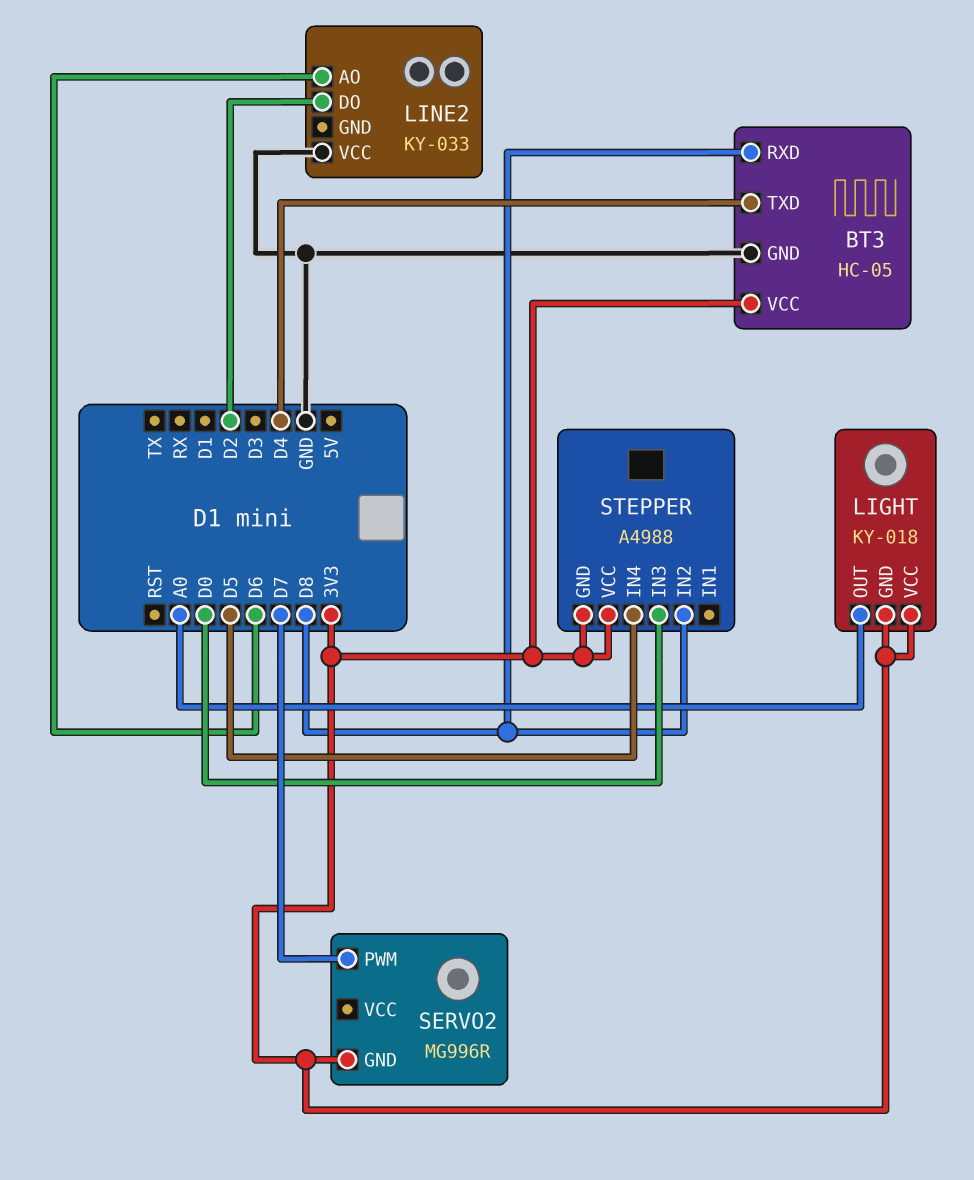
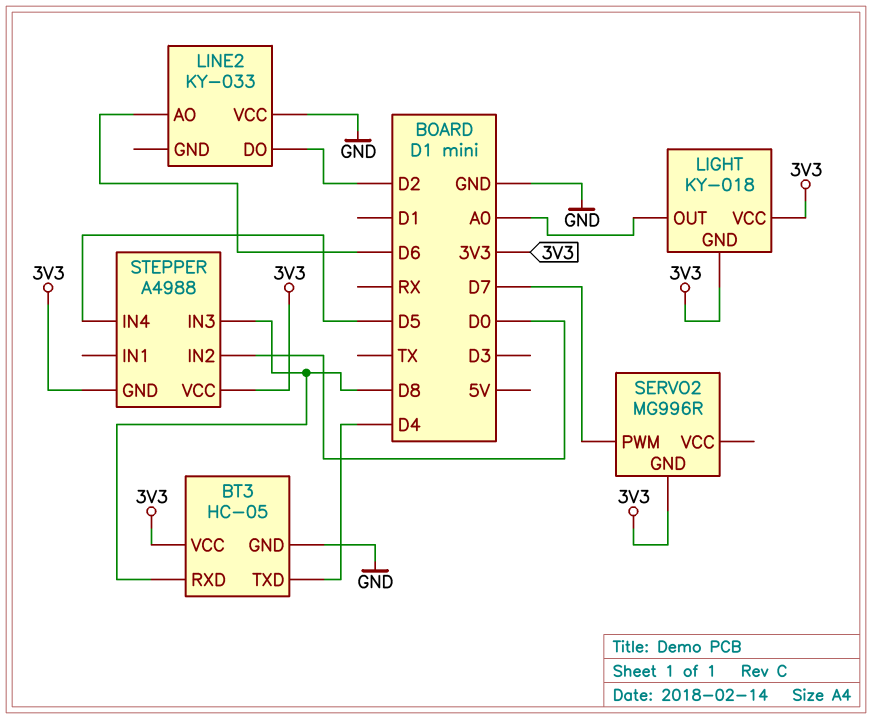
STEPPER pin IN2: D8 -> D0
STEPPER pin IN3: D0 -> D8

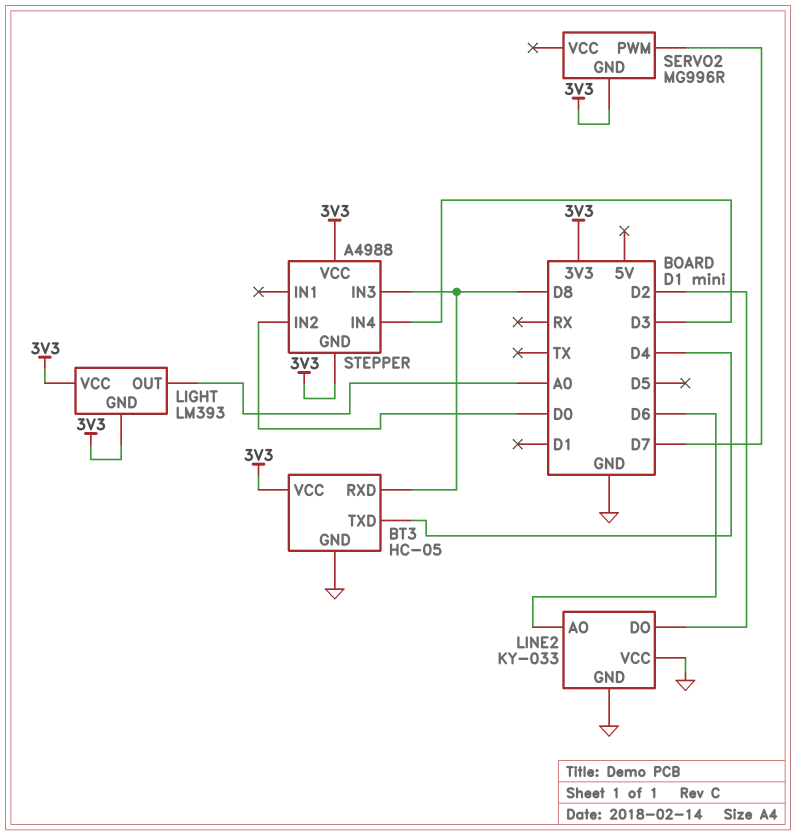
LIGHT: KY-018 -> LM393
LINE2 pin GND: none -> GND
STEPPER pin IN4: D5 -> D3

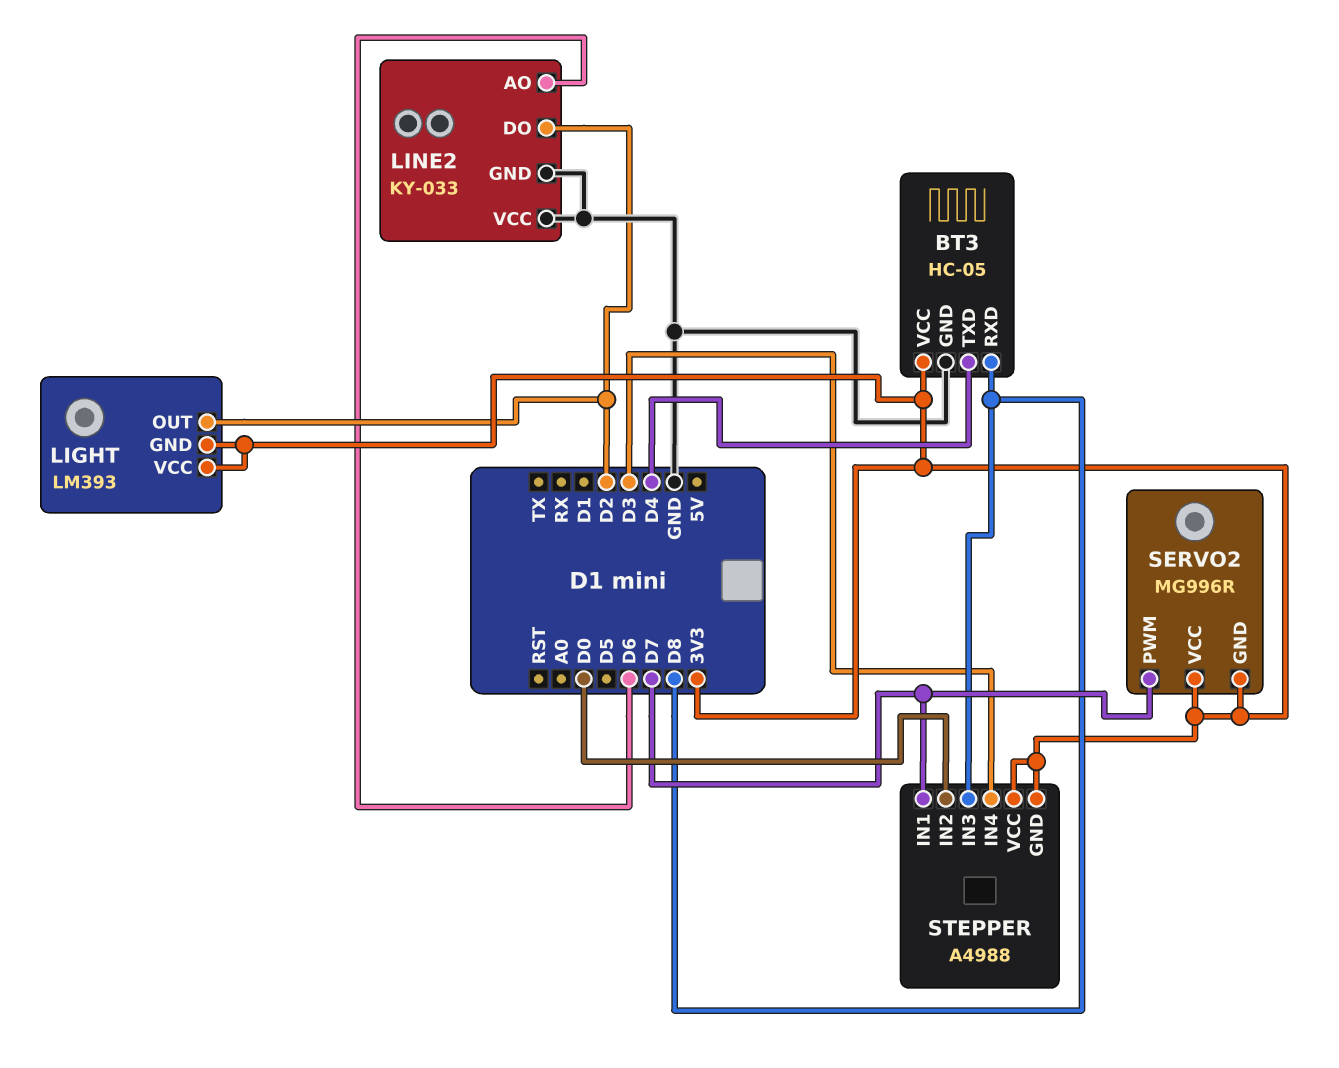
LIGHT pin OUT: A0 -> D2
SERVO2 pin VCC: none -> 3V3
STEPPER pin IN1: none -> D7

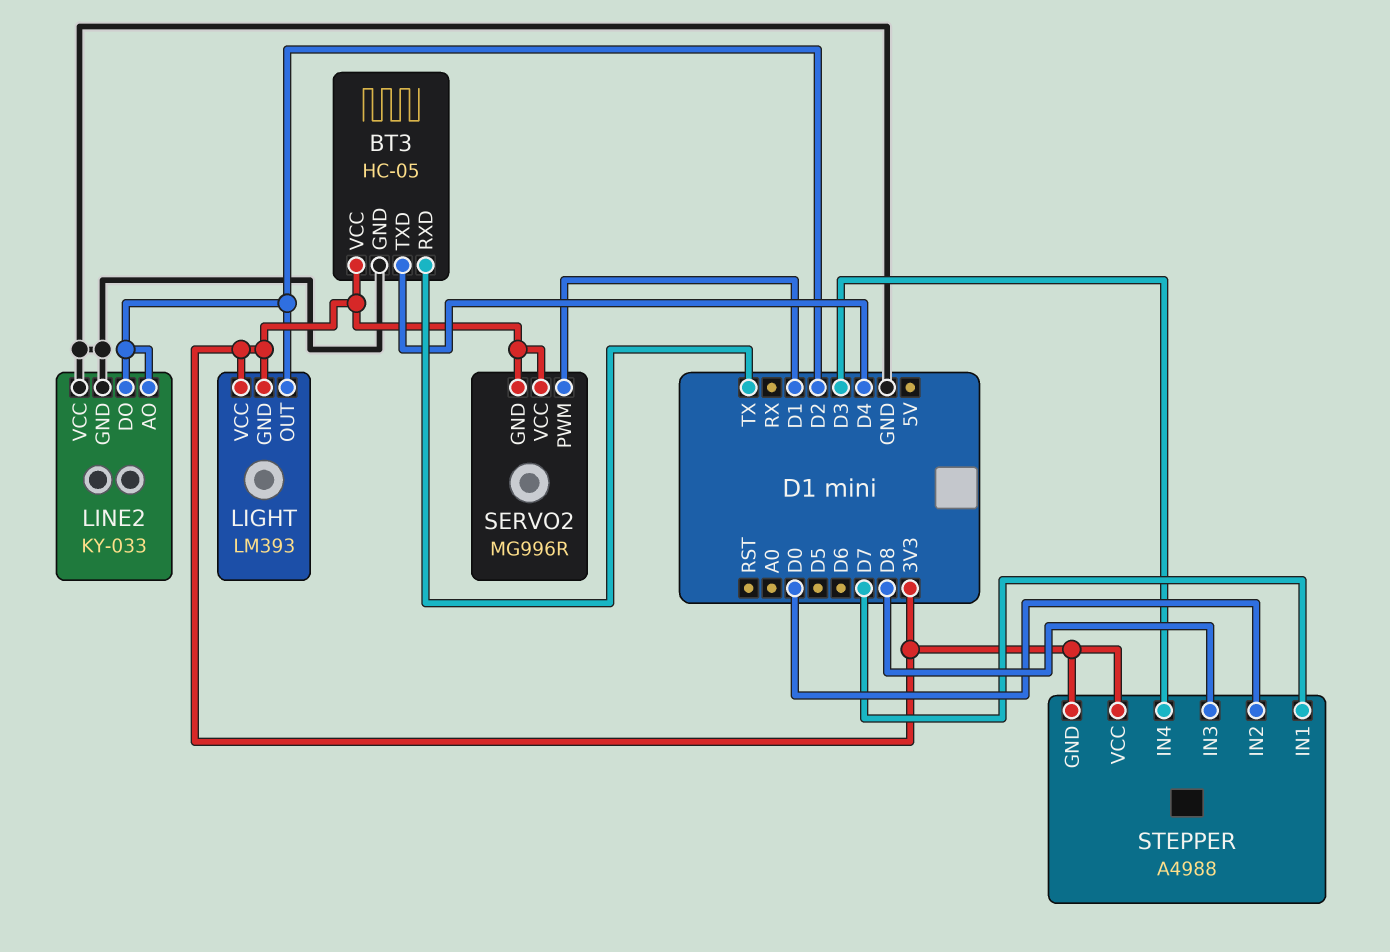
BT3 pin RXD: D8 -> TX
LINE2 pin AO: D6 -> D2
SERVO2 pin PWM: D7 -> D1

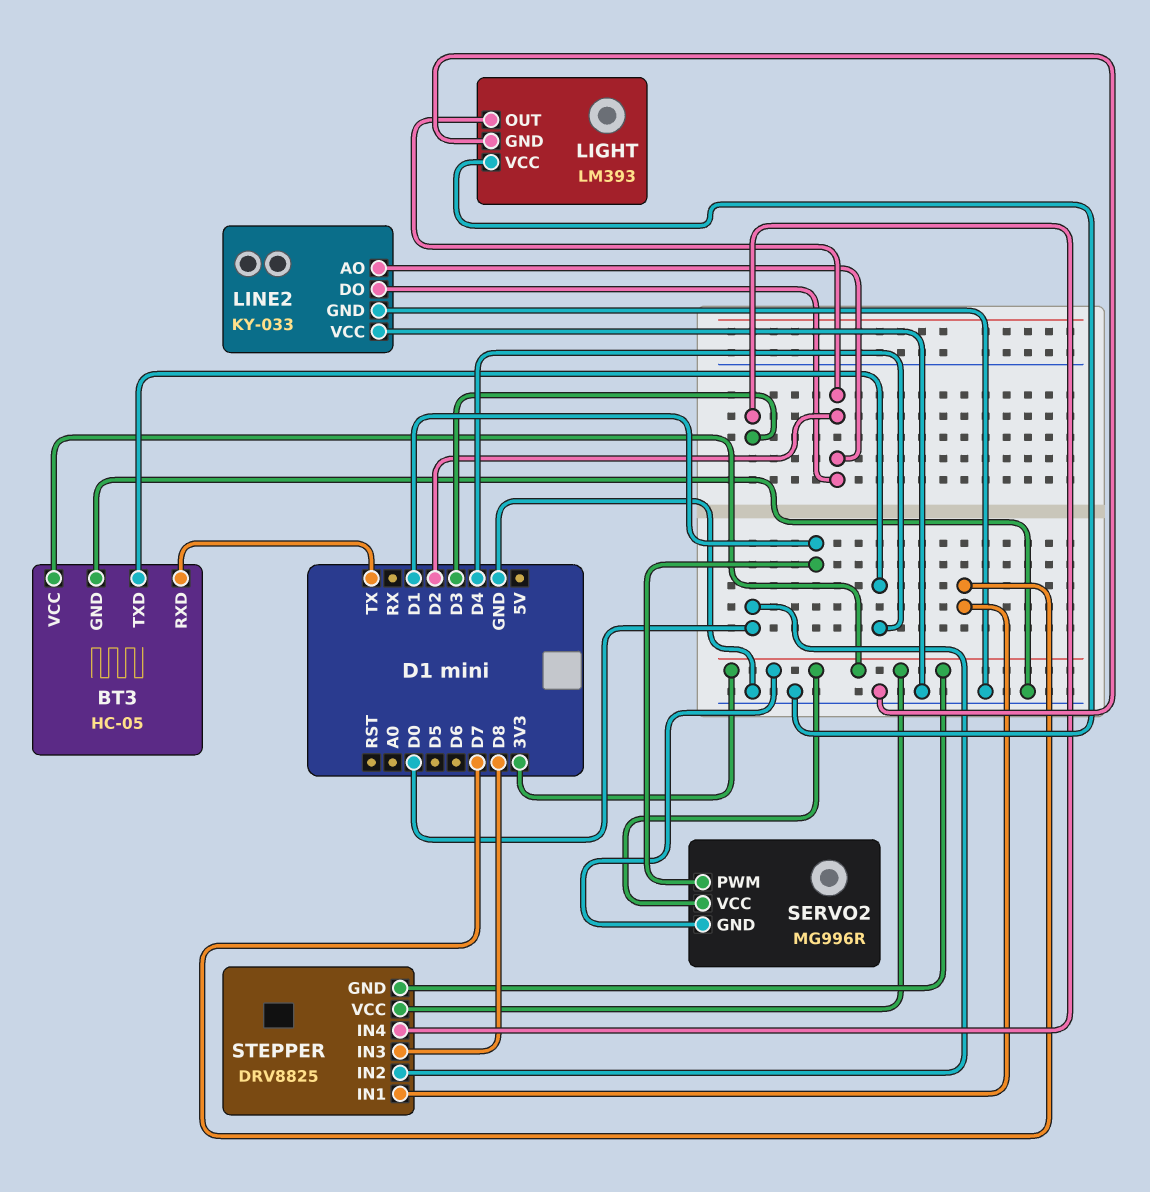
LIGHT pin GND: 3V3 -> GND
LIGHT pin VCC: 3V3 -> GND
STEPPER: A4988 -> DRV8825

